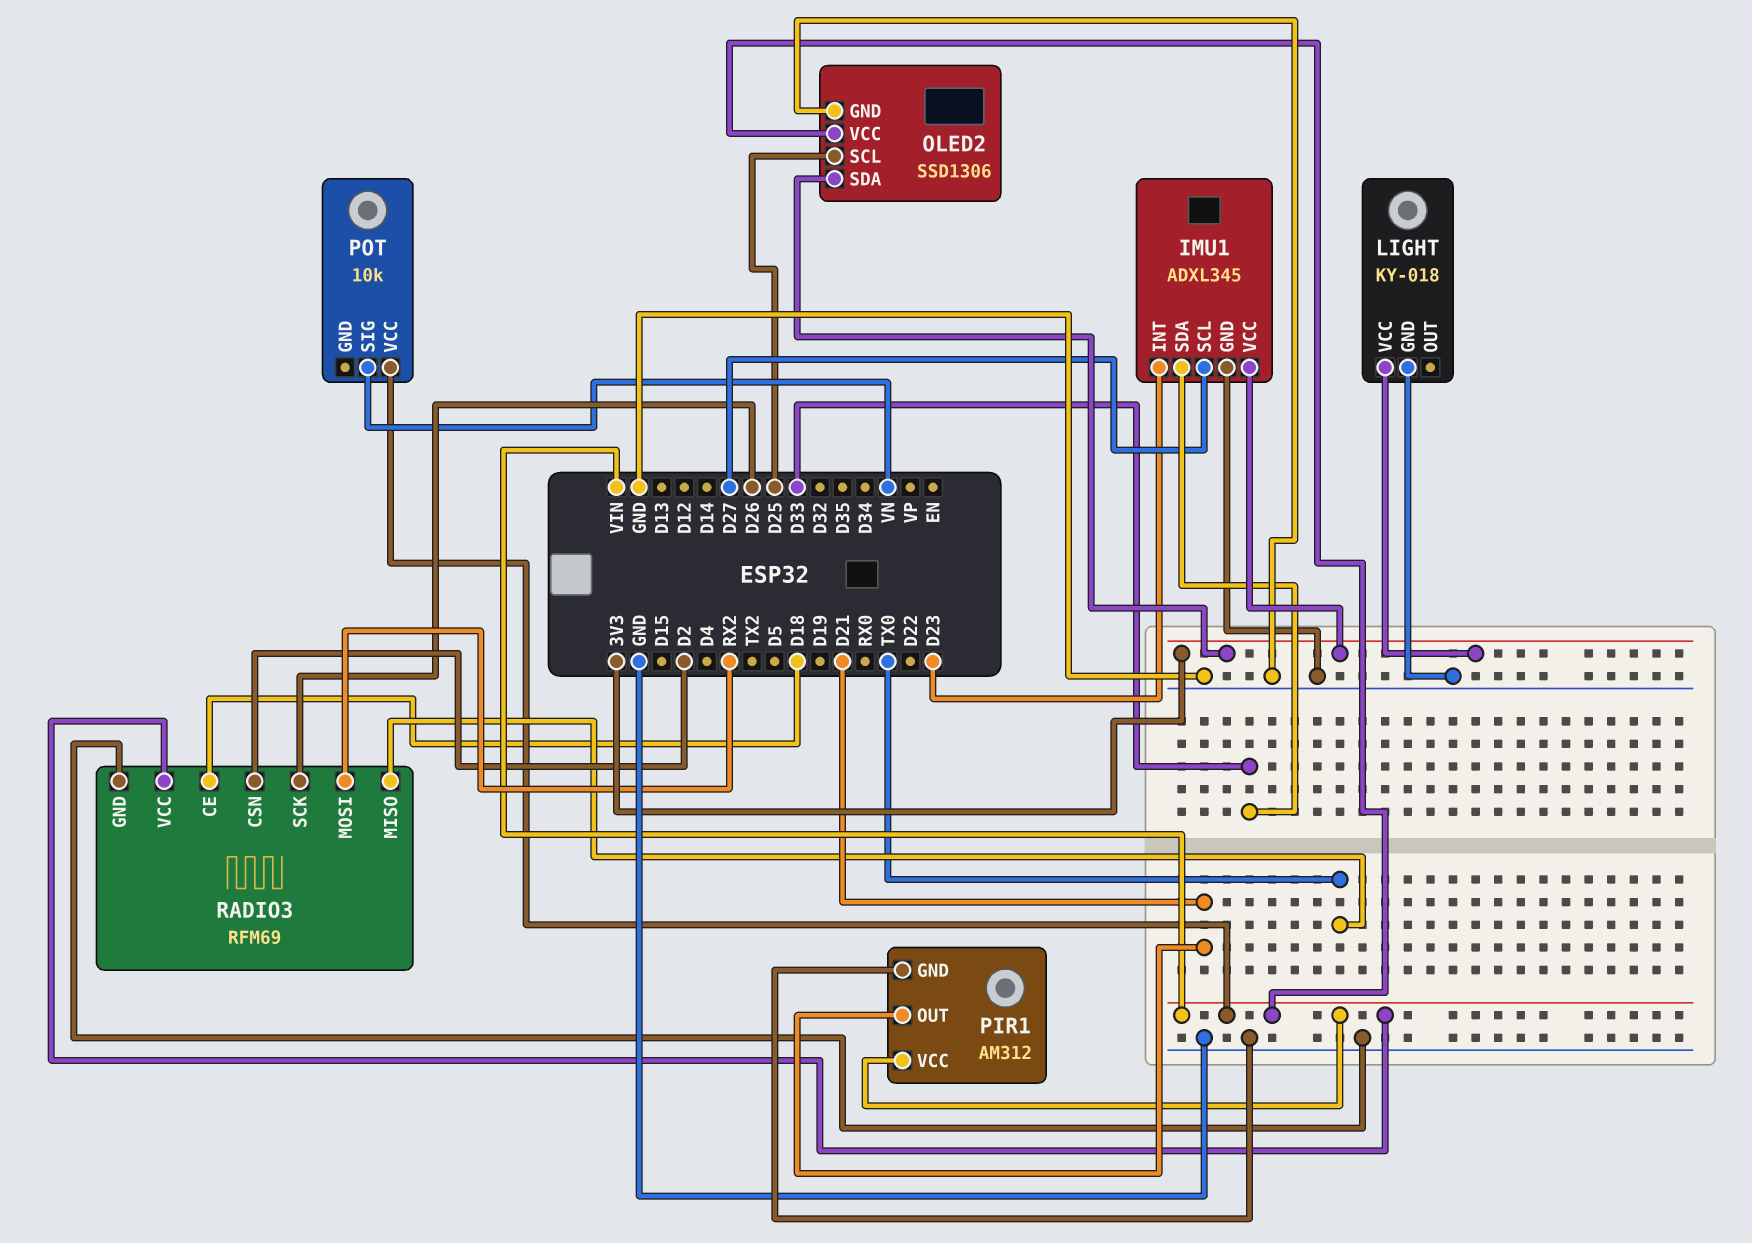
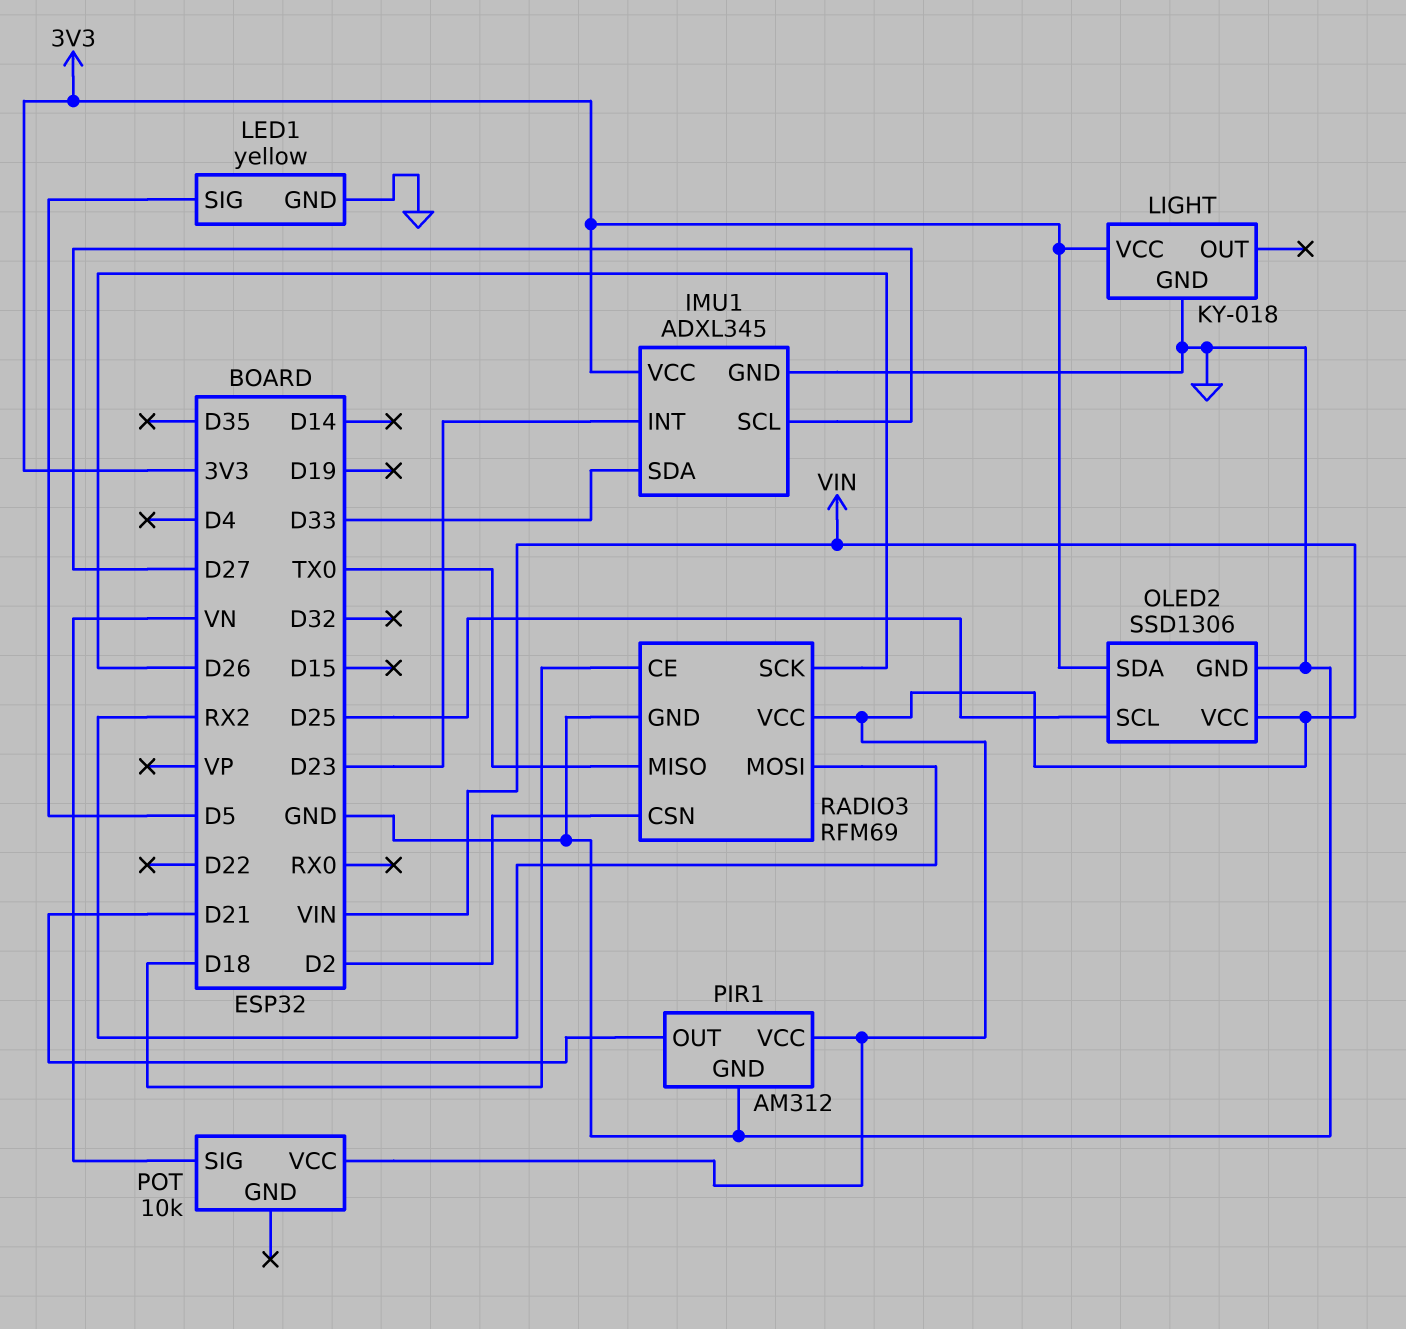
LED1: none -> yellow
LED1 pin GND: none -> GND
LED1 pin SIG: none -> D5

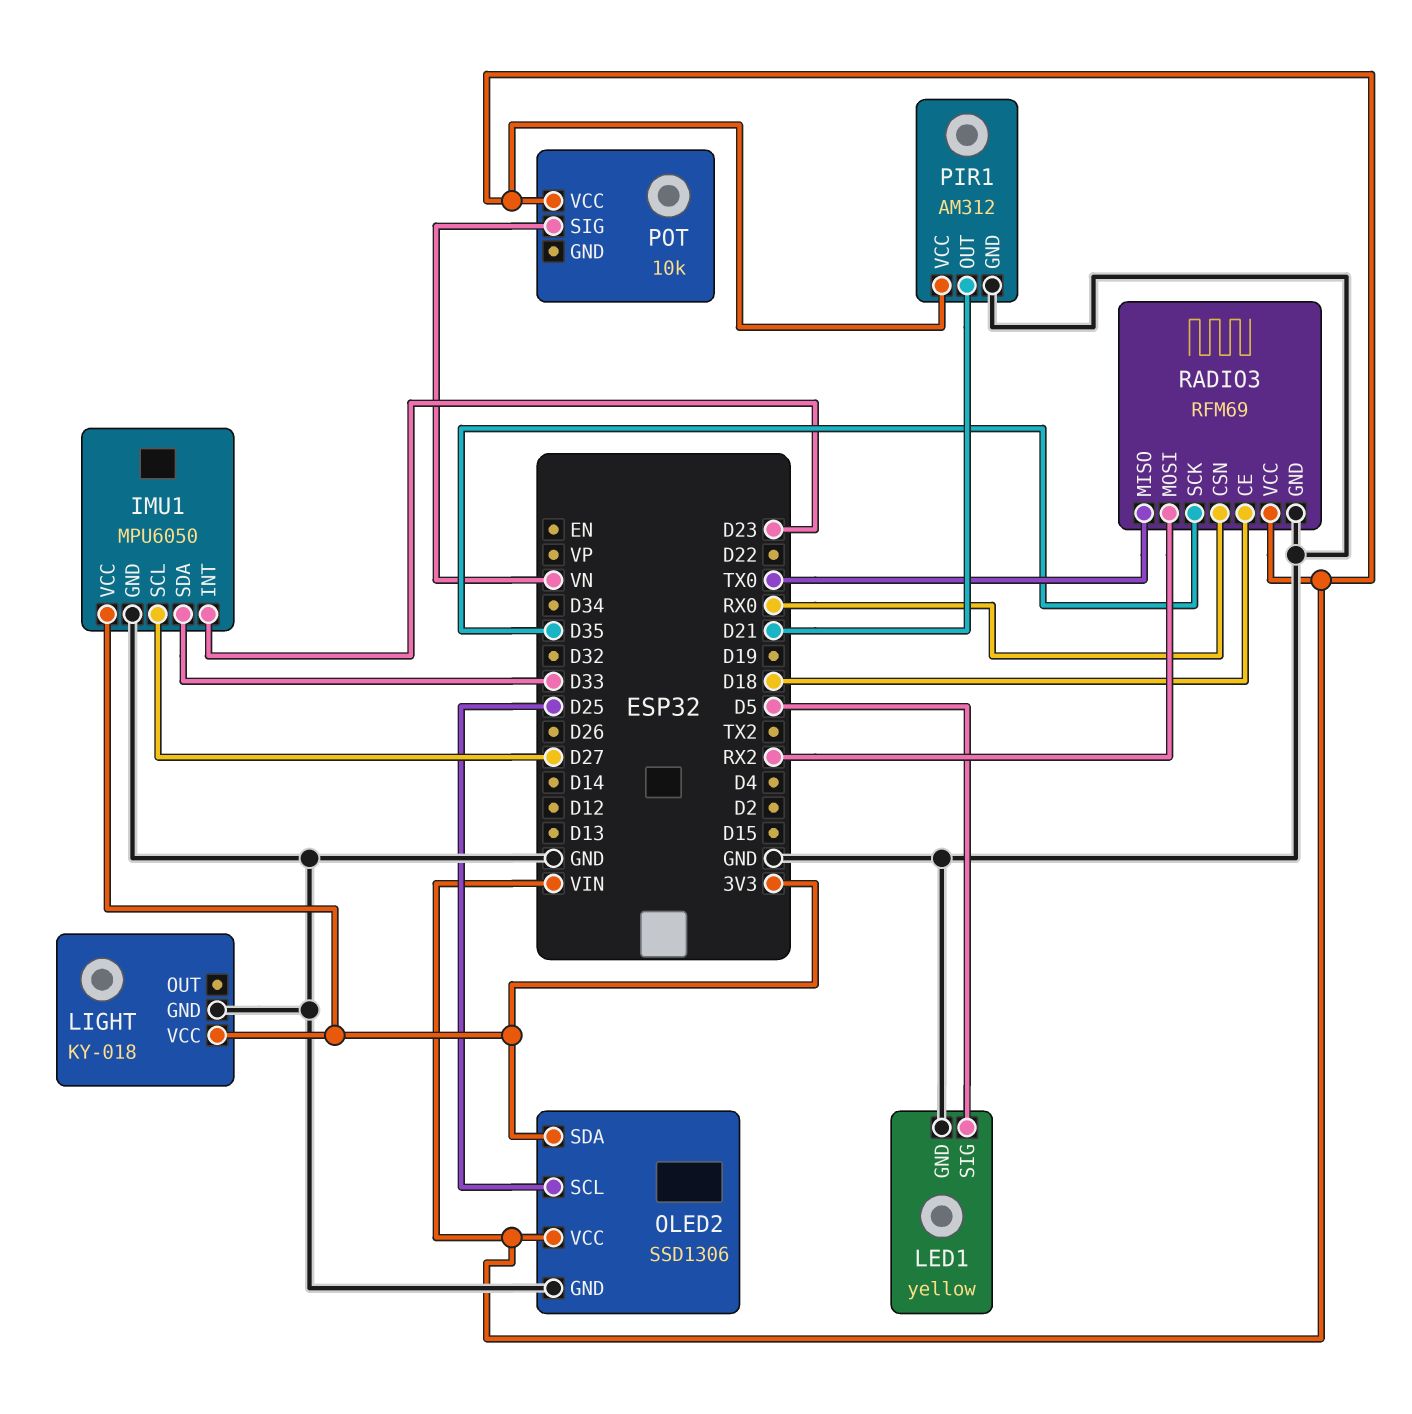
IMU1: ADXL345 -> MPU6050
RADIO3 pin CSN: D2 -> RX0
RADIO3 pin SCK: D26 -> D35

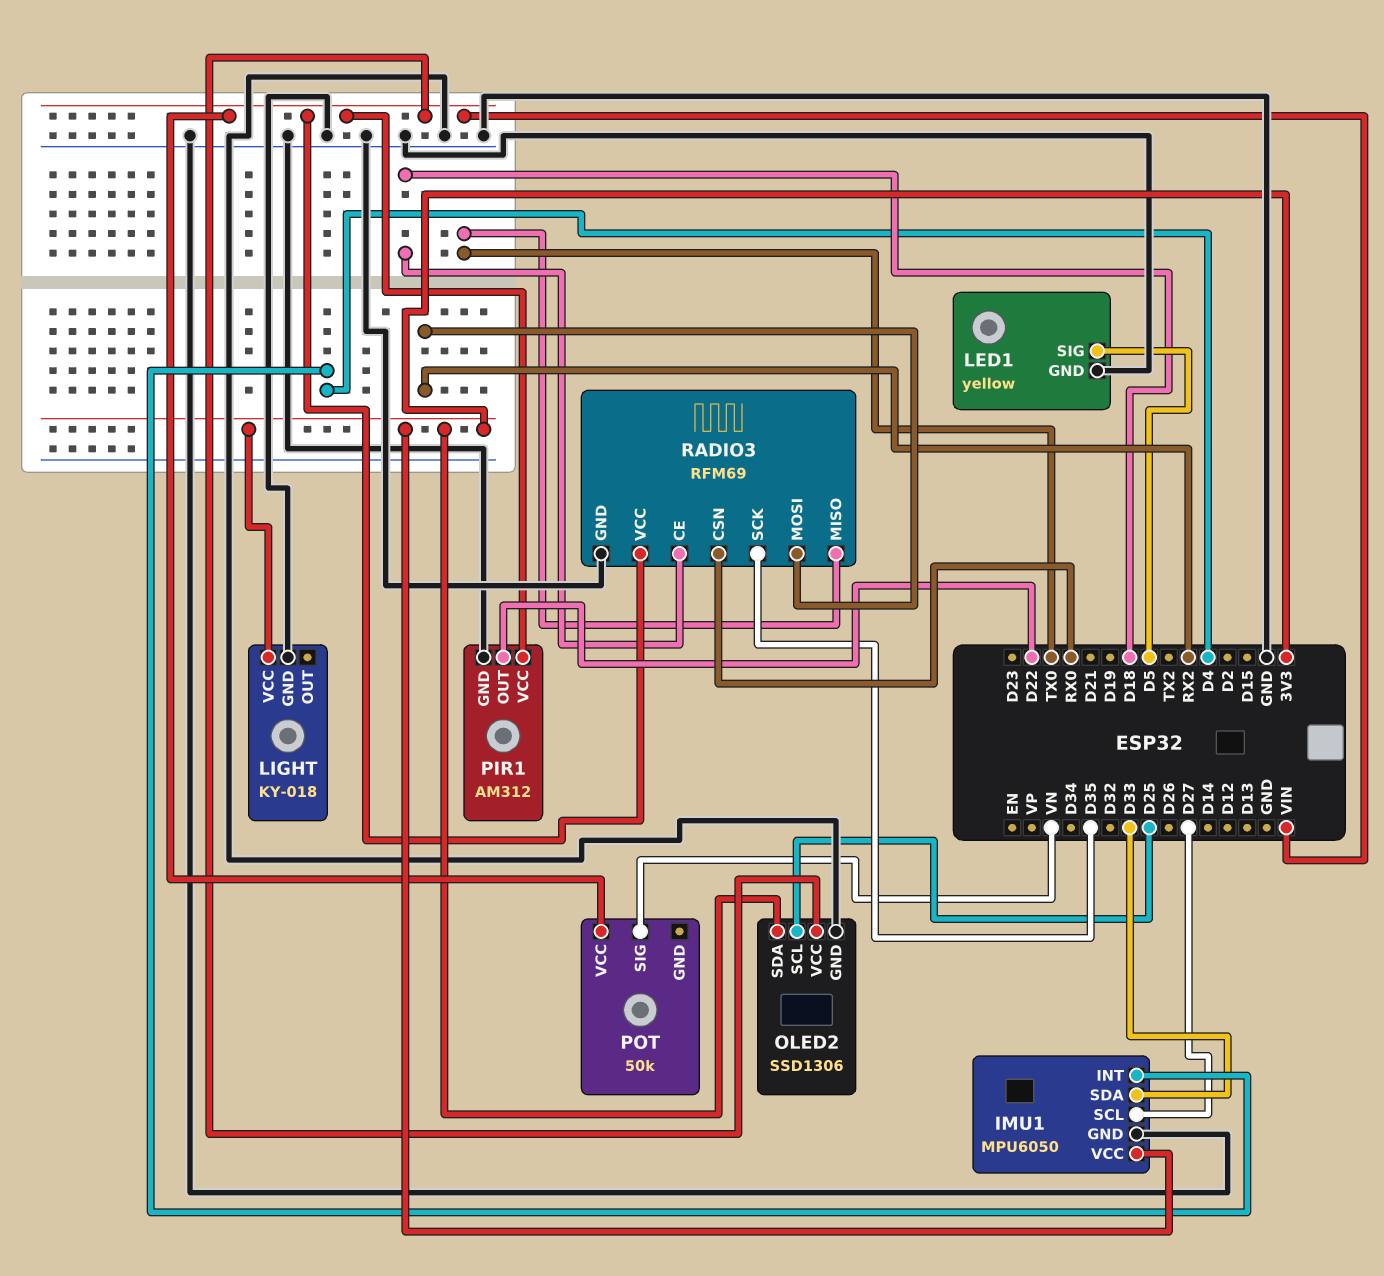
IMU1 pin INT: D23 -> D4
PIR1 pin OUT: D21 -> D22
POT: 10k -> 50k

